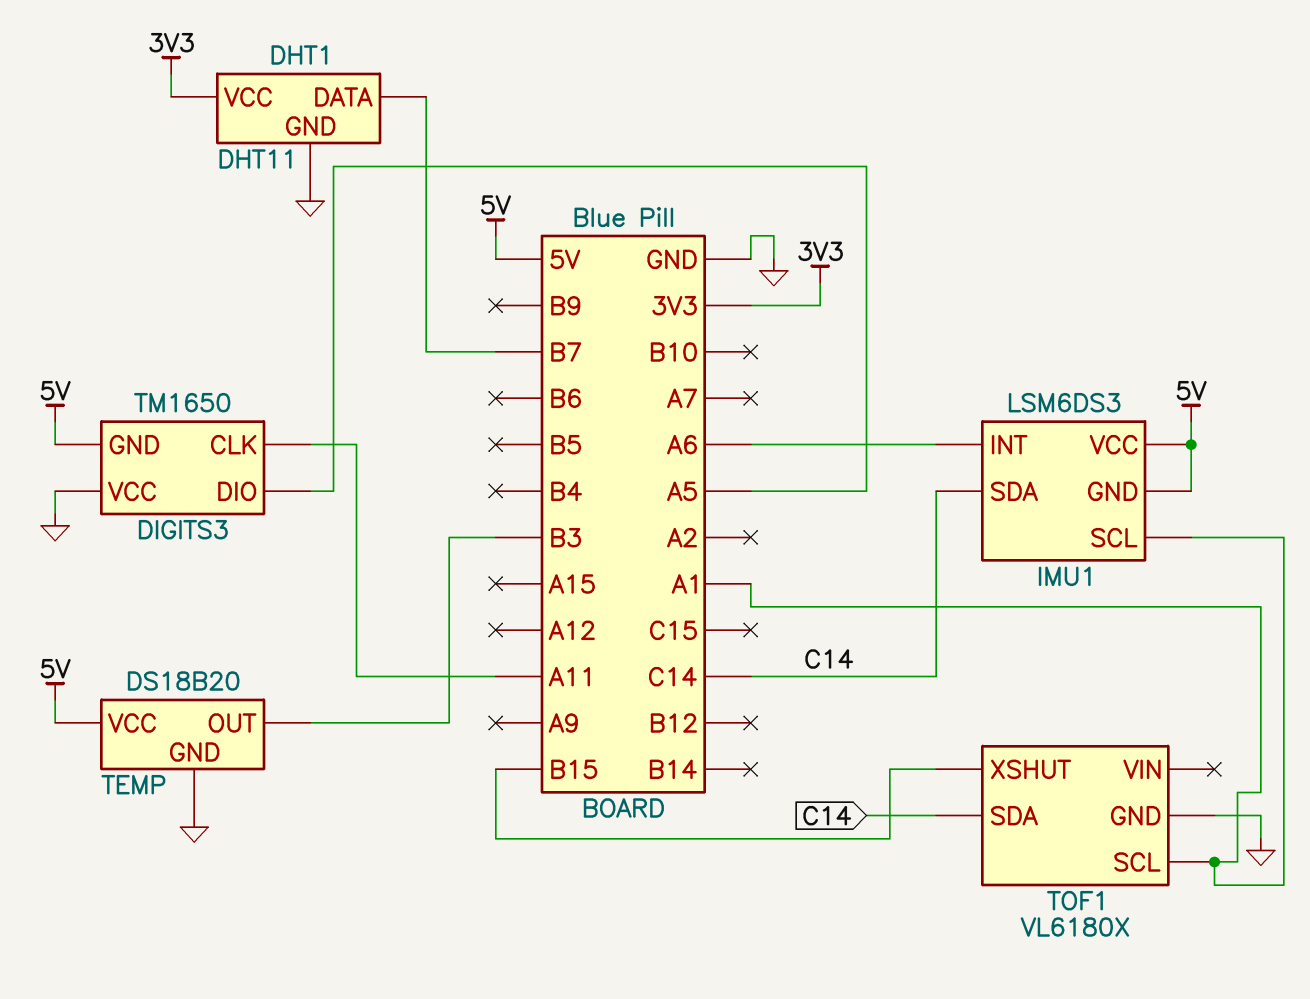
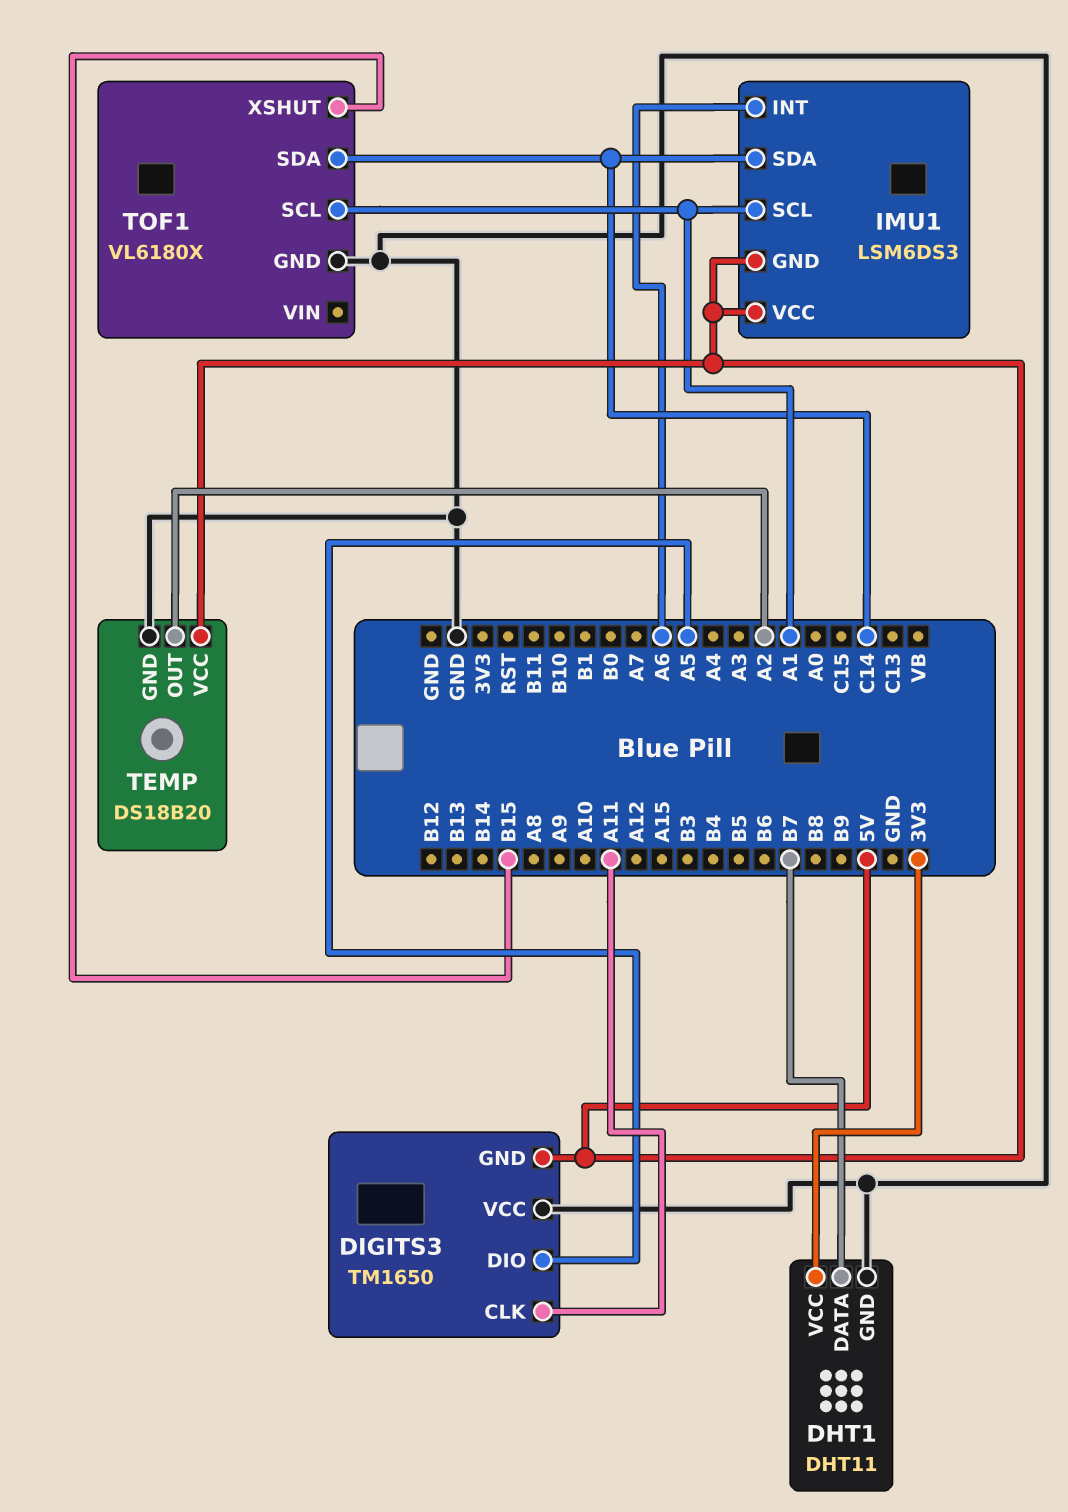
TEMP pin OUT: B3 -> A2

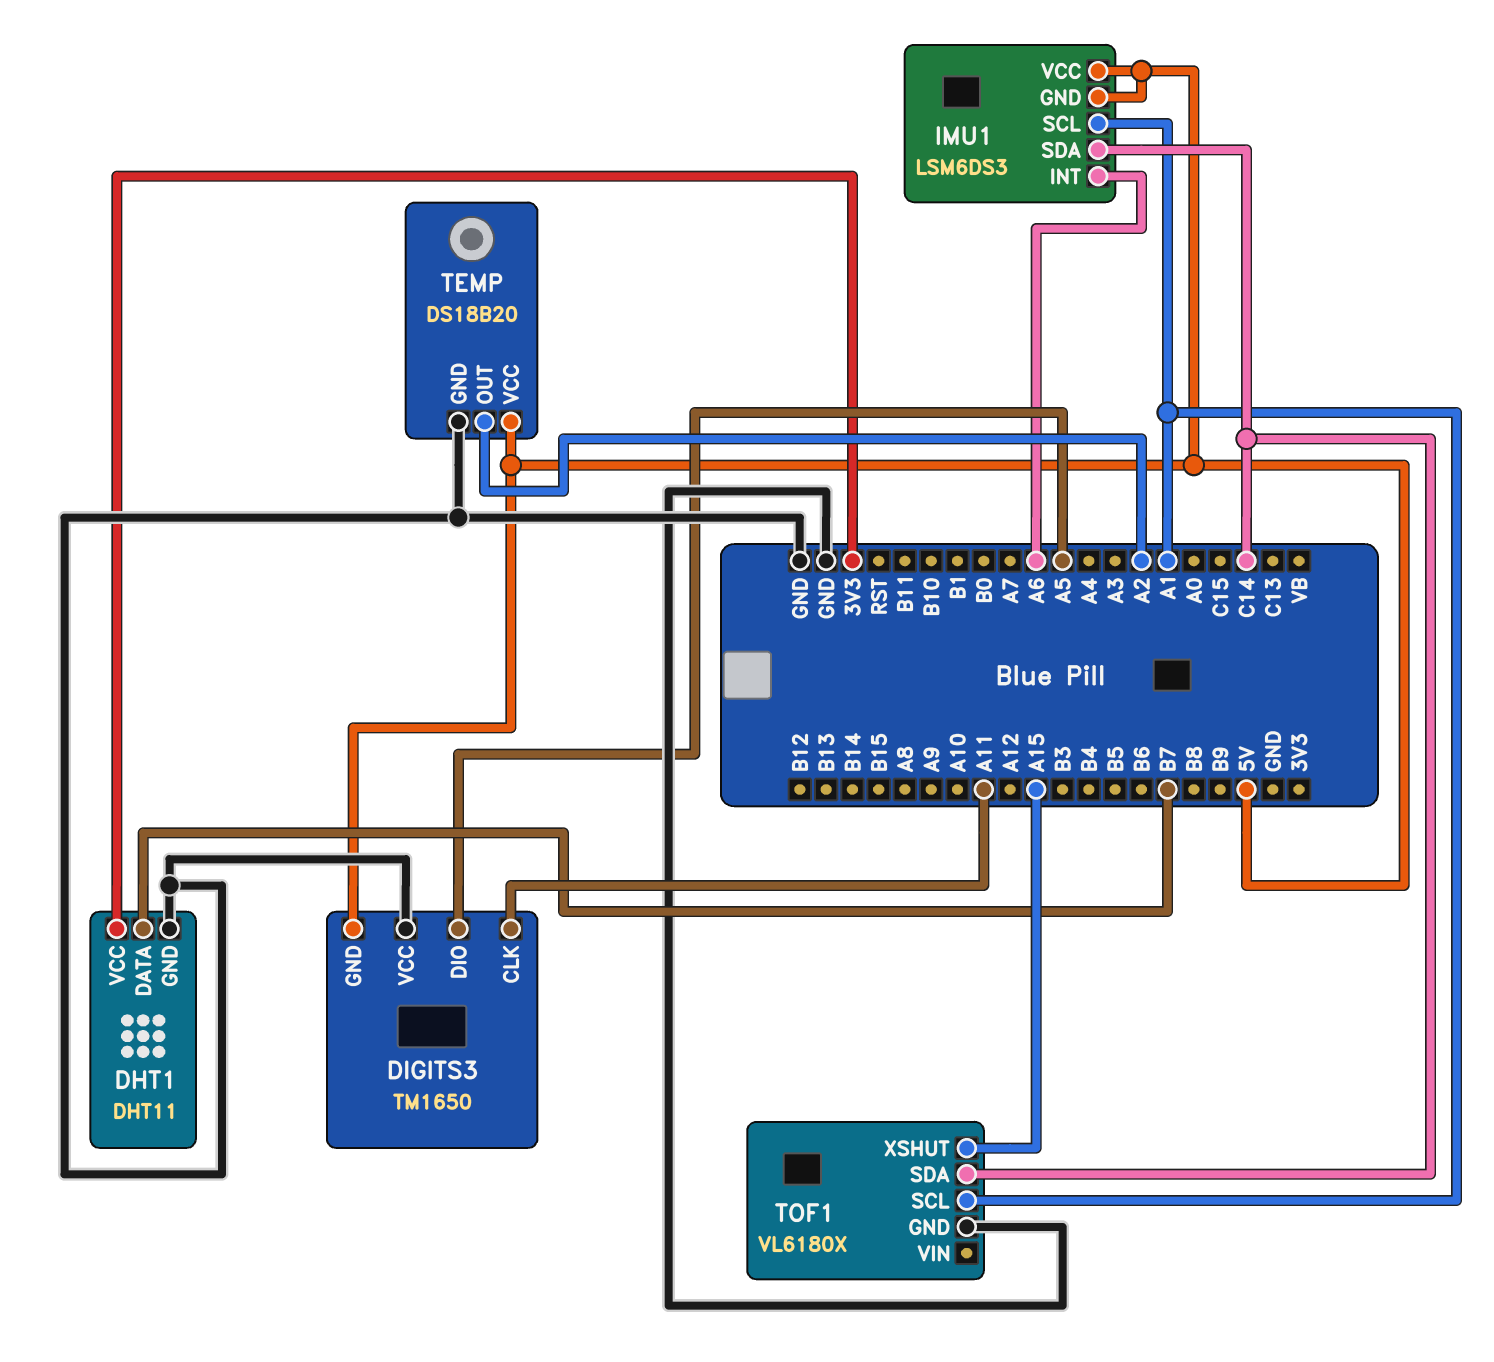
TOF1 pin XSHUT: B15 -> A15

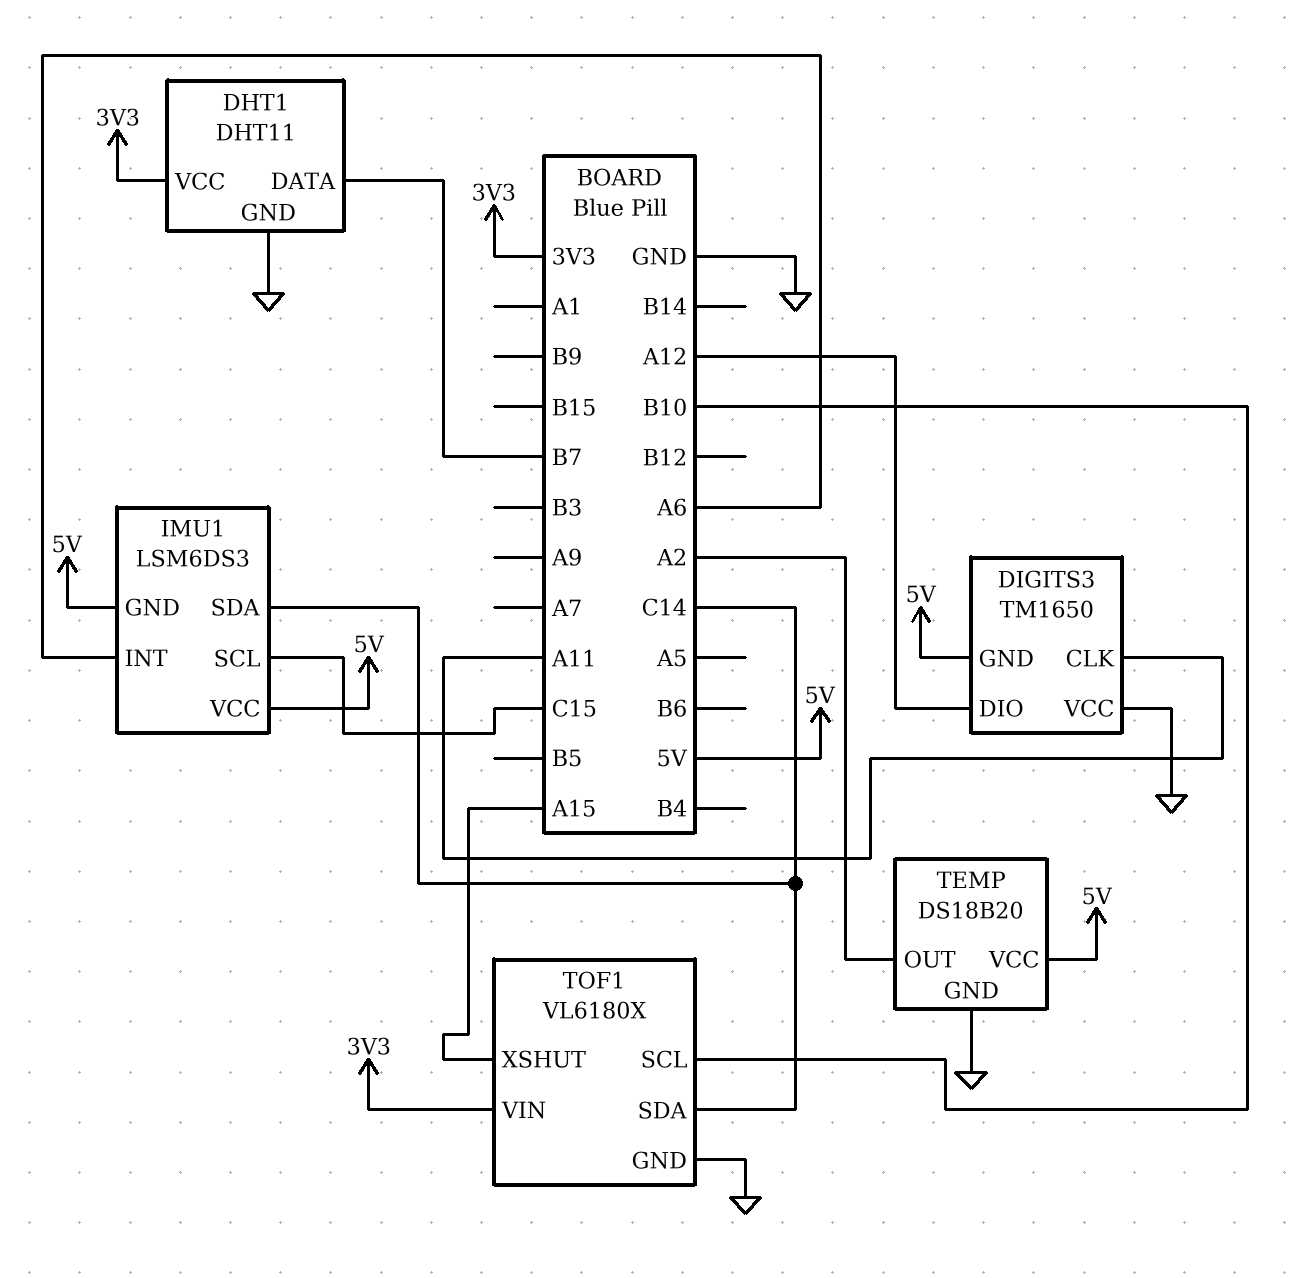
DIGITS3 pin DIO: A5 -> A12
IMU1 pin SCL: A1 -> C15
TOF1 pin SCL: A1 -> B10
TOF1 pin VIN: none -> 3V3

